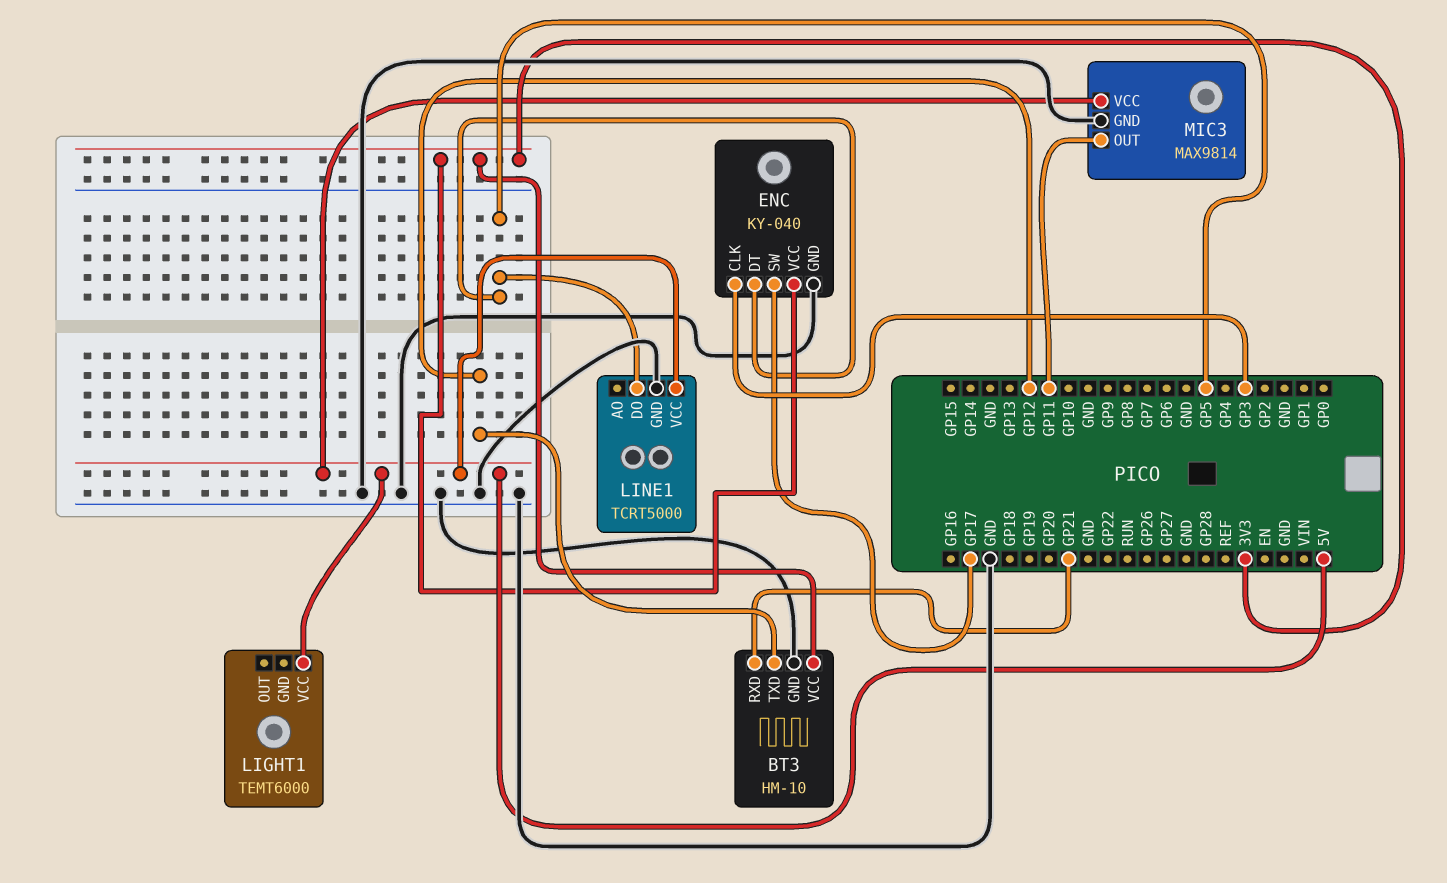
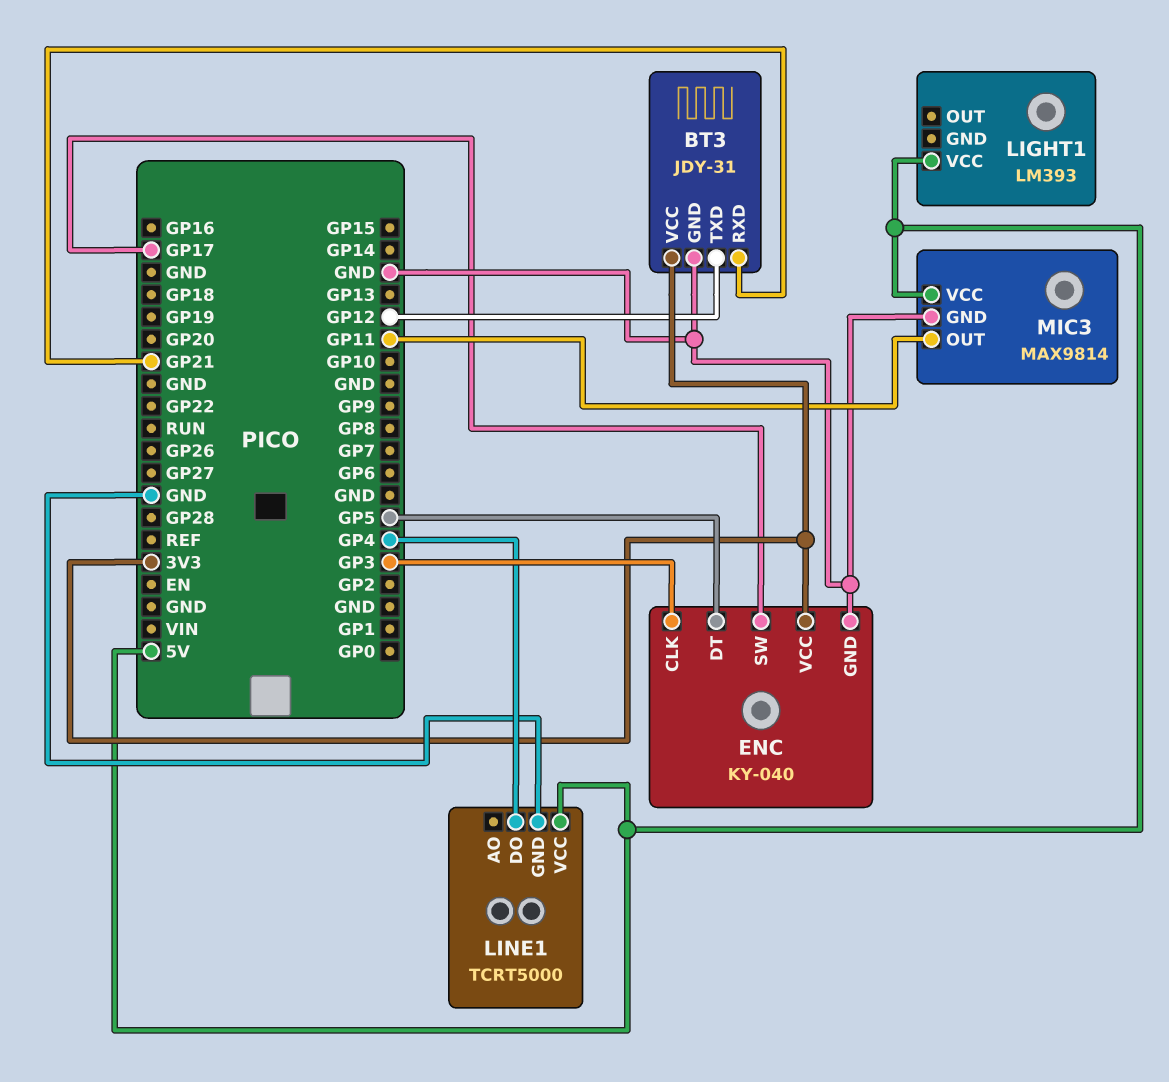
BT3: HM-10 -> JDY-31
LIGHT1: TEMT6000 -> LM393
LINE1 pin DO: GP5 -> GP4

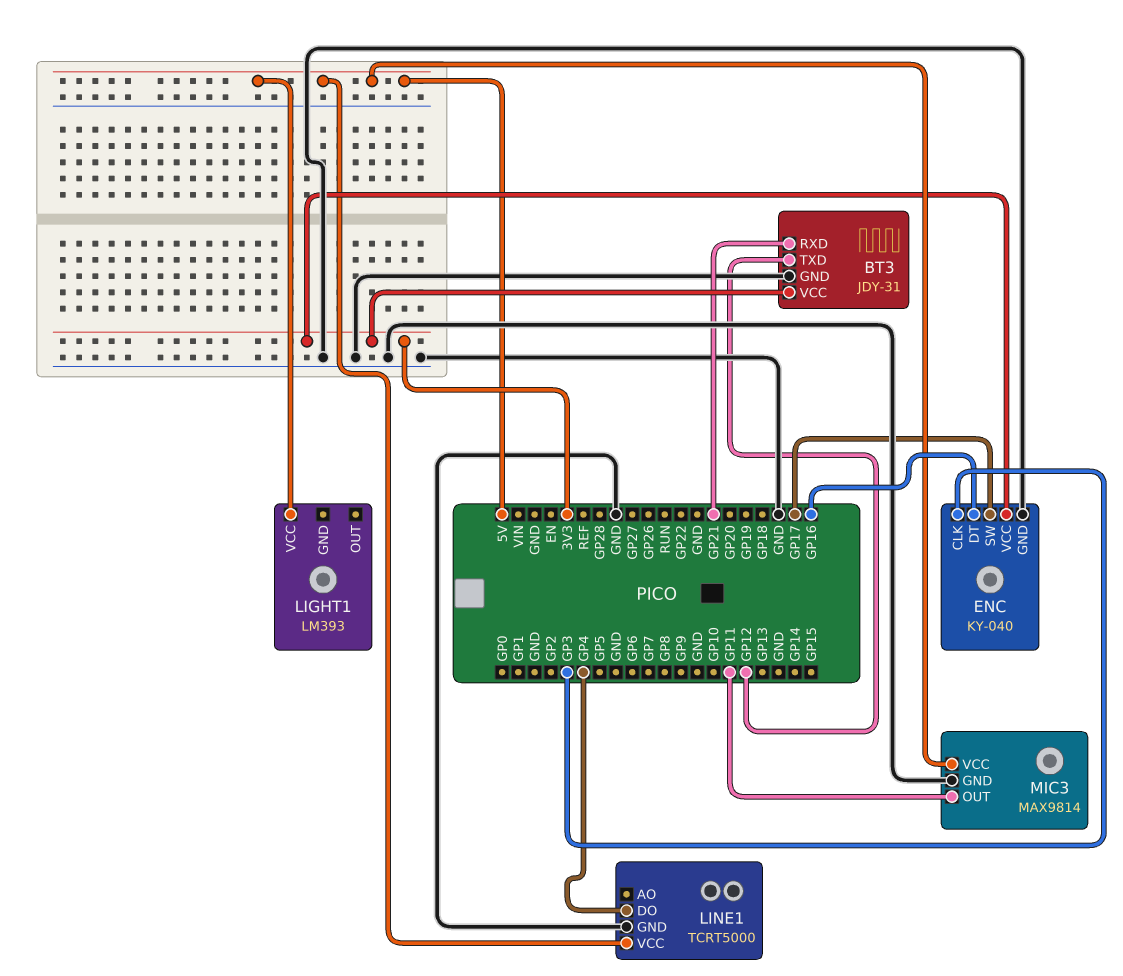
ENC pin DT: GP5 -> GP16

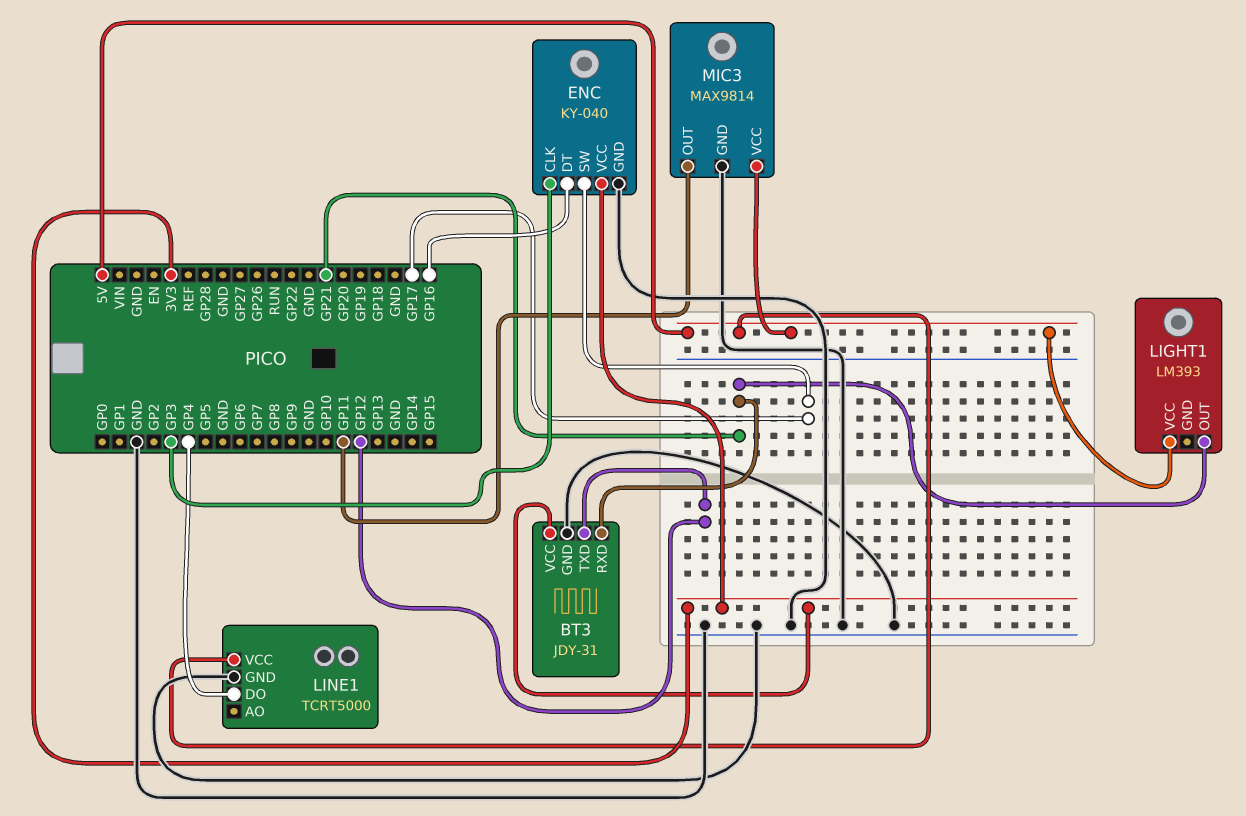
LIGHT1 pin OUT: none -> GP21

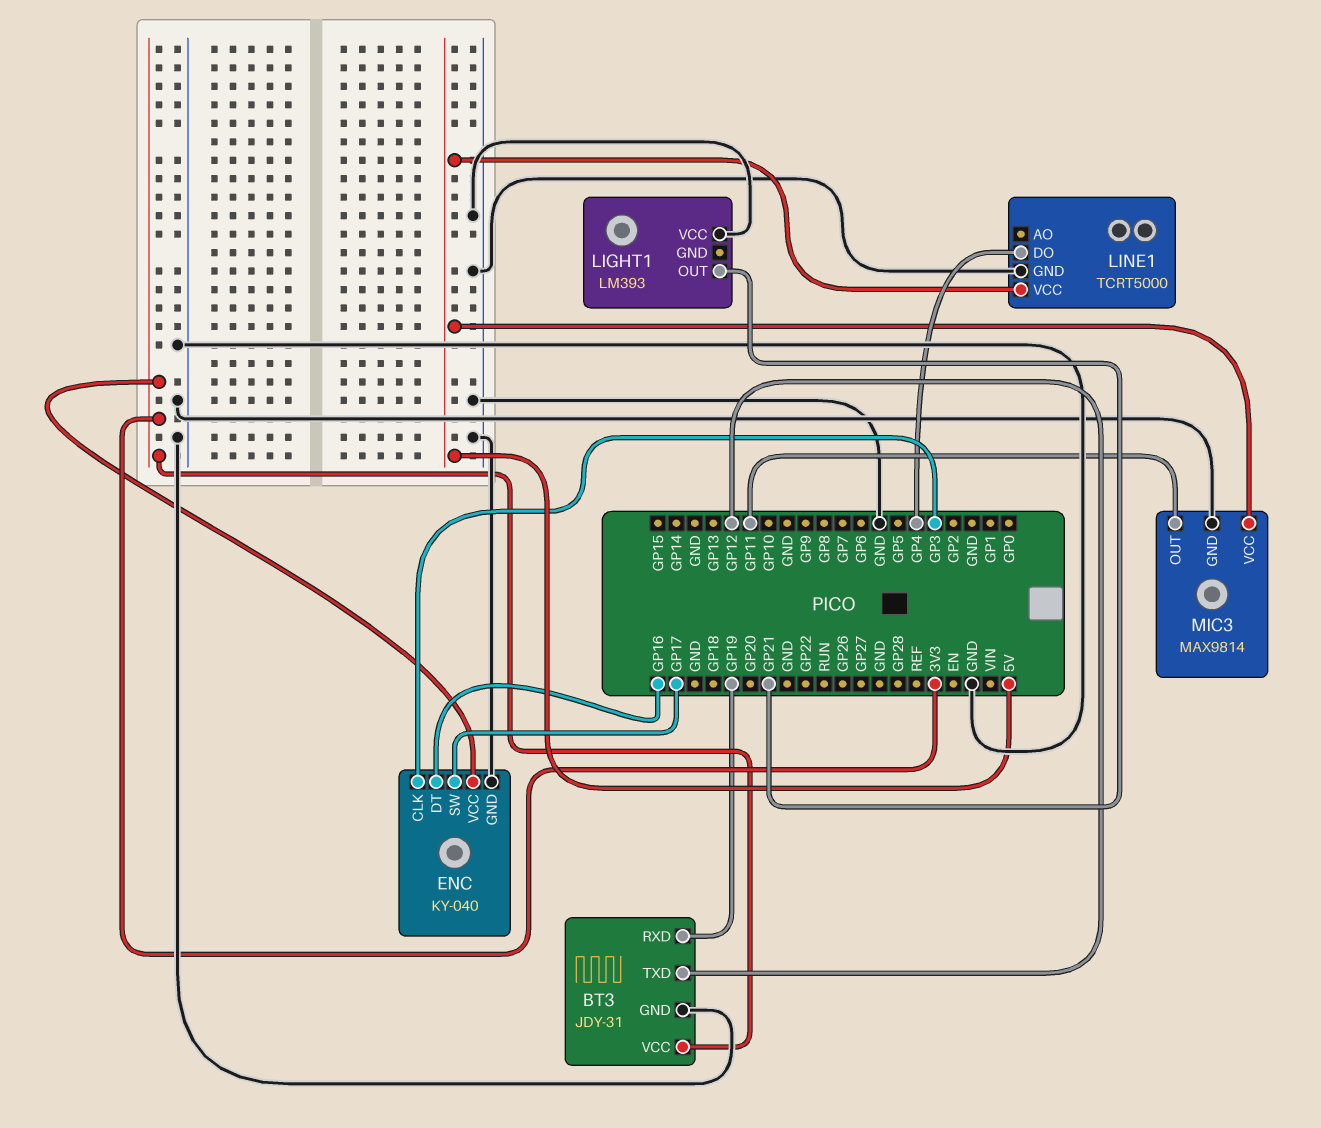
BT3 pin RXD: GP21 -> GP19
LIGHT1 pin VCC: 5V -> GND

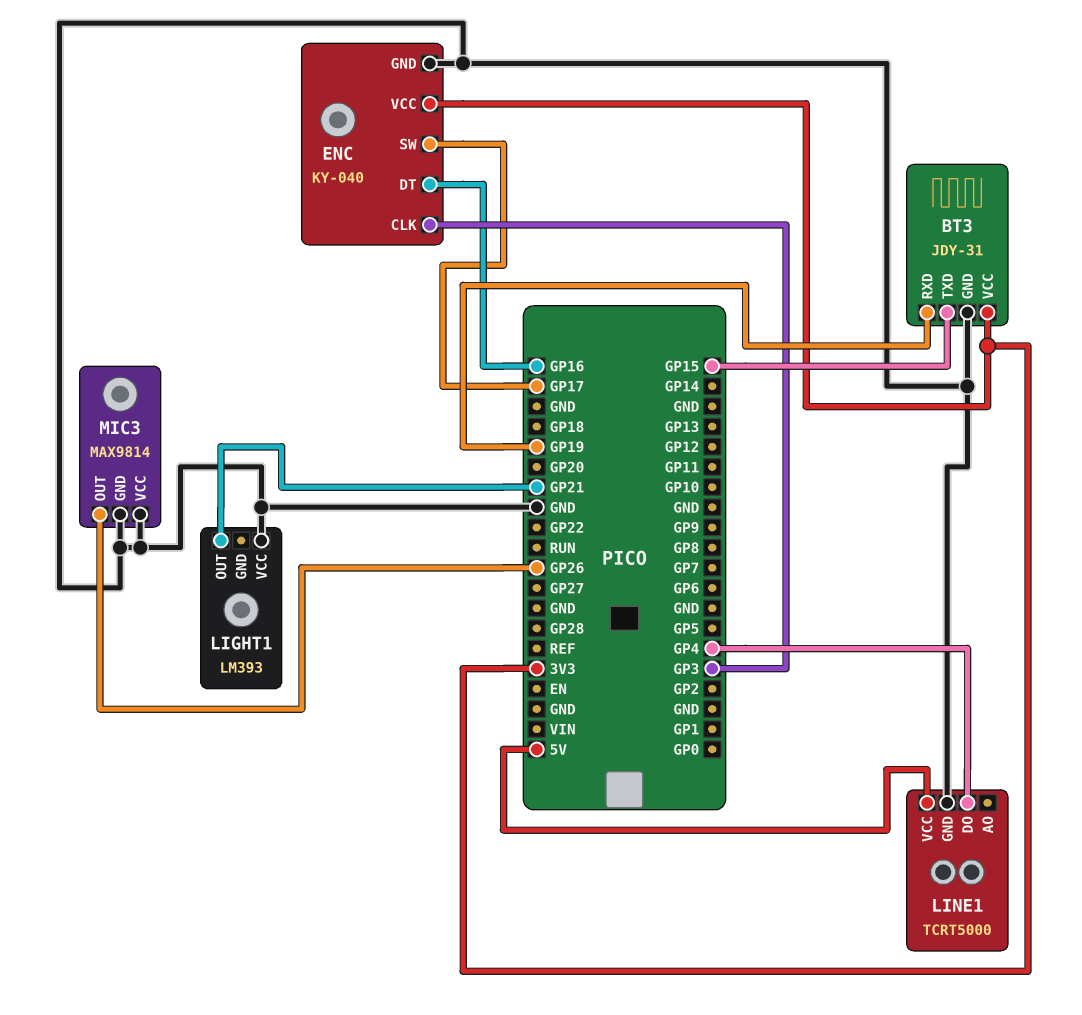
BT3 pin TXD: GP12 -> GP15
MIC3 pin OUT: GP11 -> GP26
MIC3 pin VCC: 5V -> GND

